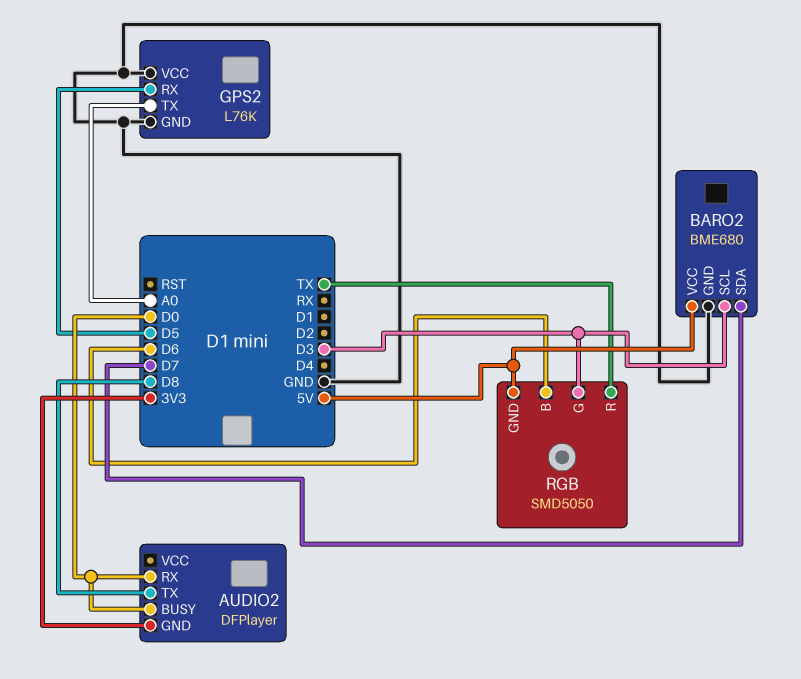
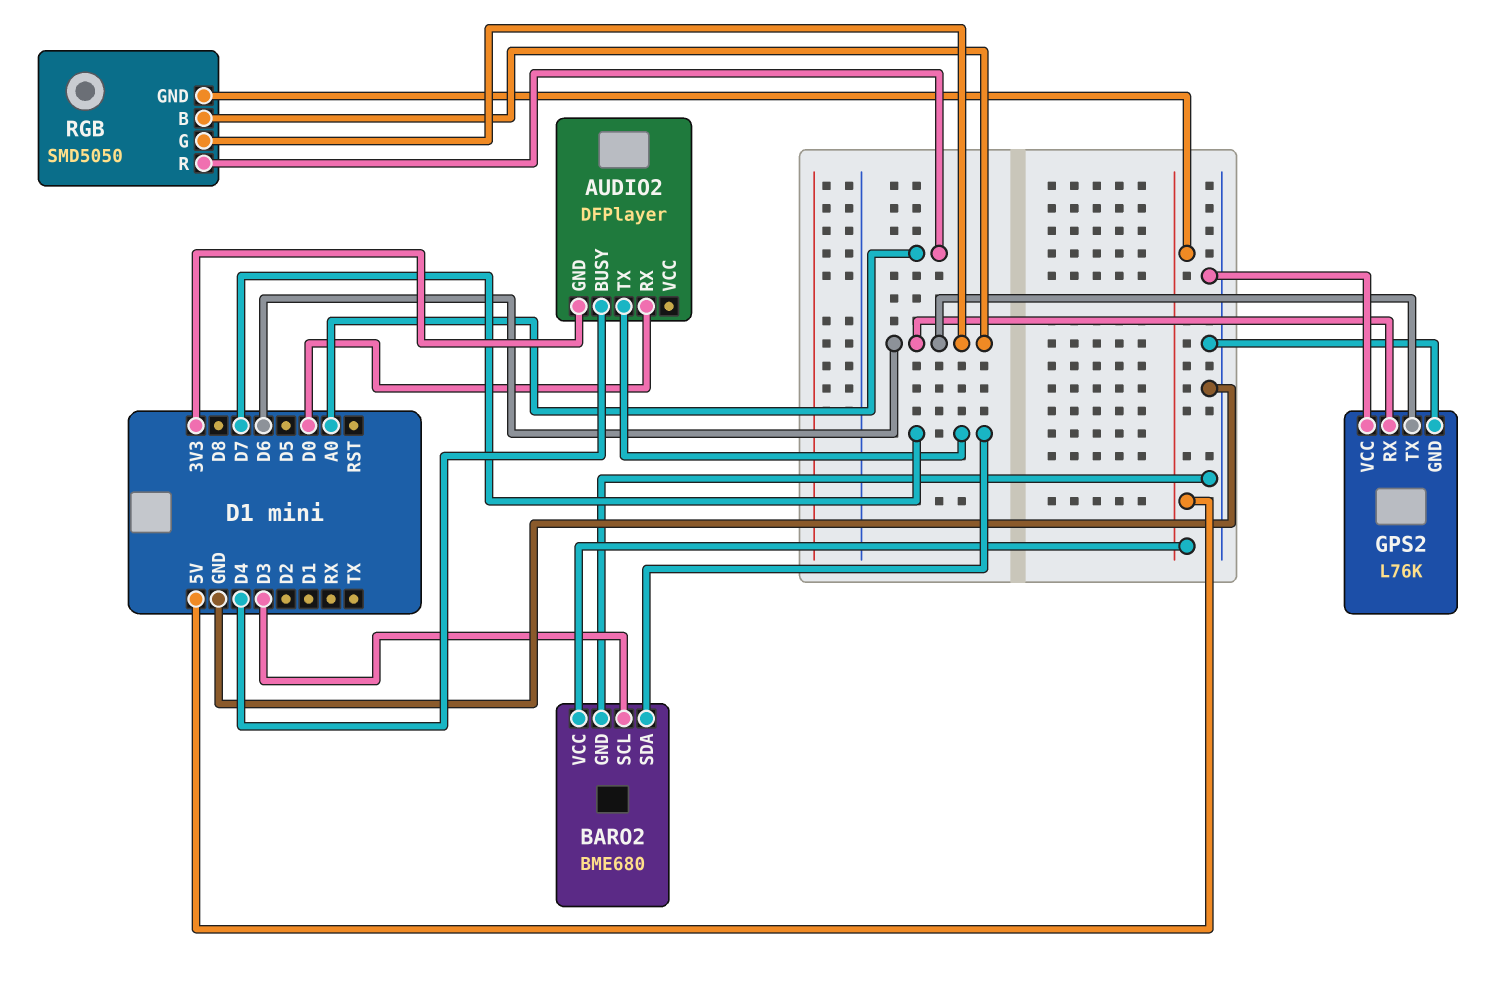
AUDIO2 pin BUSY: D0 -> D4
AUDIO2 pin TX: D8 -> D7
GPS2 pin RX: D5 -> D6
GPS2 pin TX: A0 -> D6
RGB pin G: D3 -> D6
RGB pin R: TX -> A0

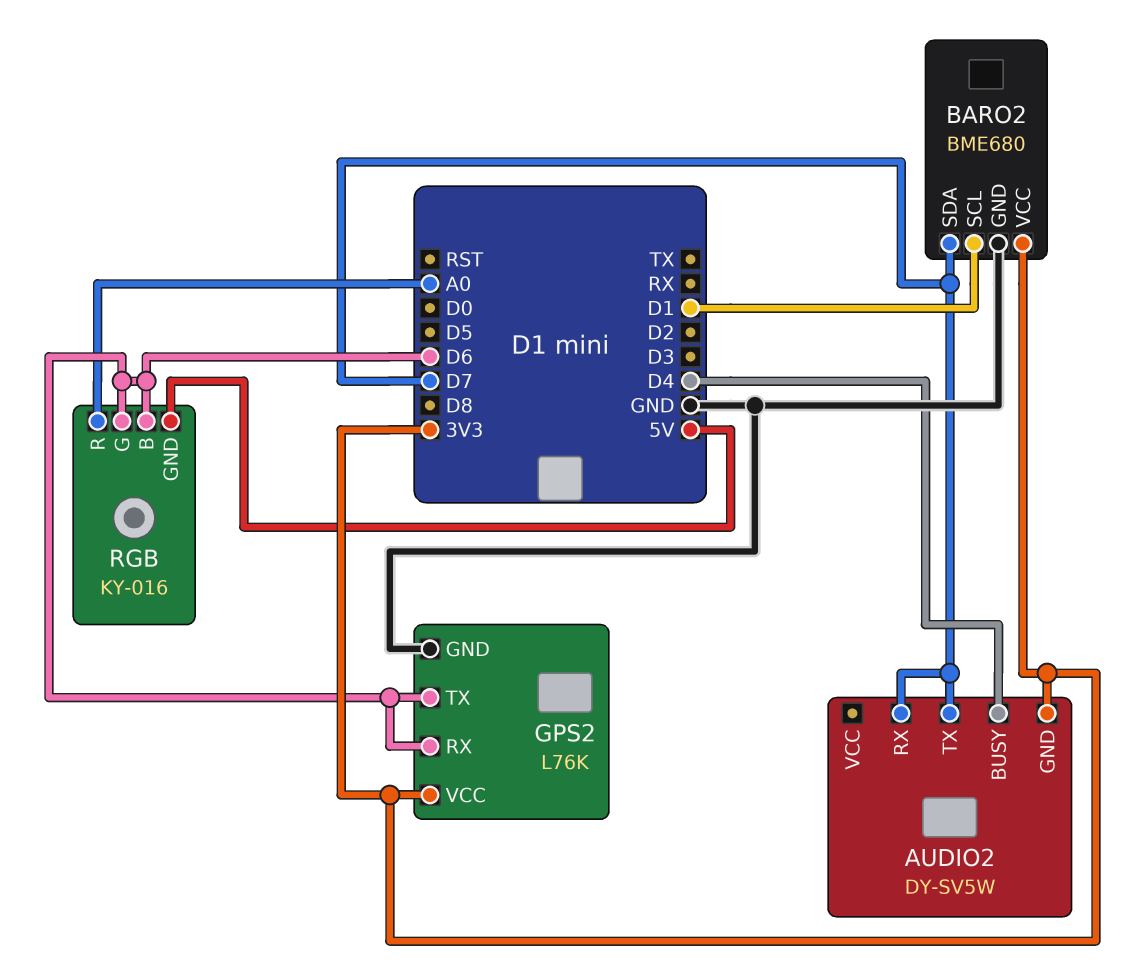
AUDIO2: DFPlayer -> DY-SV5W
AUDIO2 pin RX: D0 -> D7
BARO2 pin SCL: D3 -> D1
BARO2 pin VCC: 5V -> 3V3
GPS2 pin VCC: GND -> 3V3
RGB: SMD5050 -> KY-016

